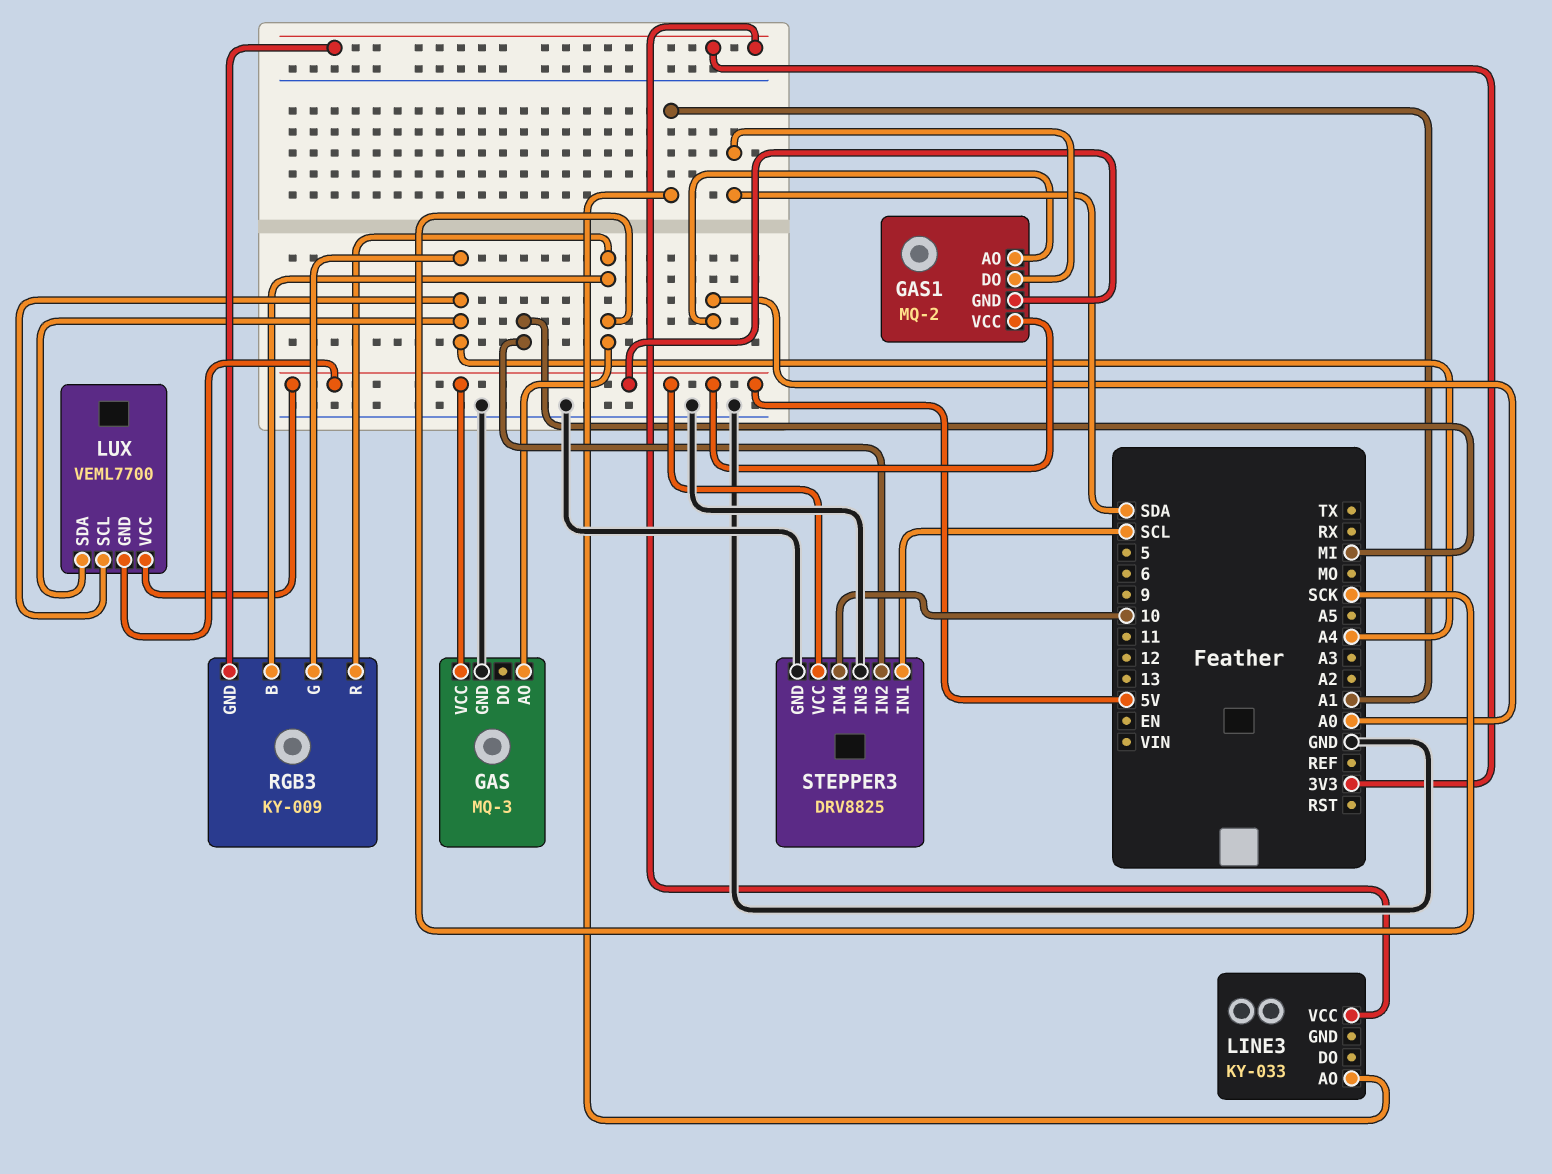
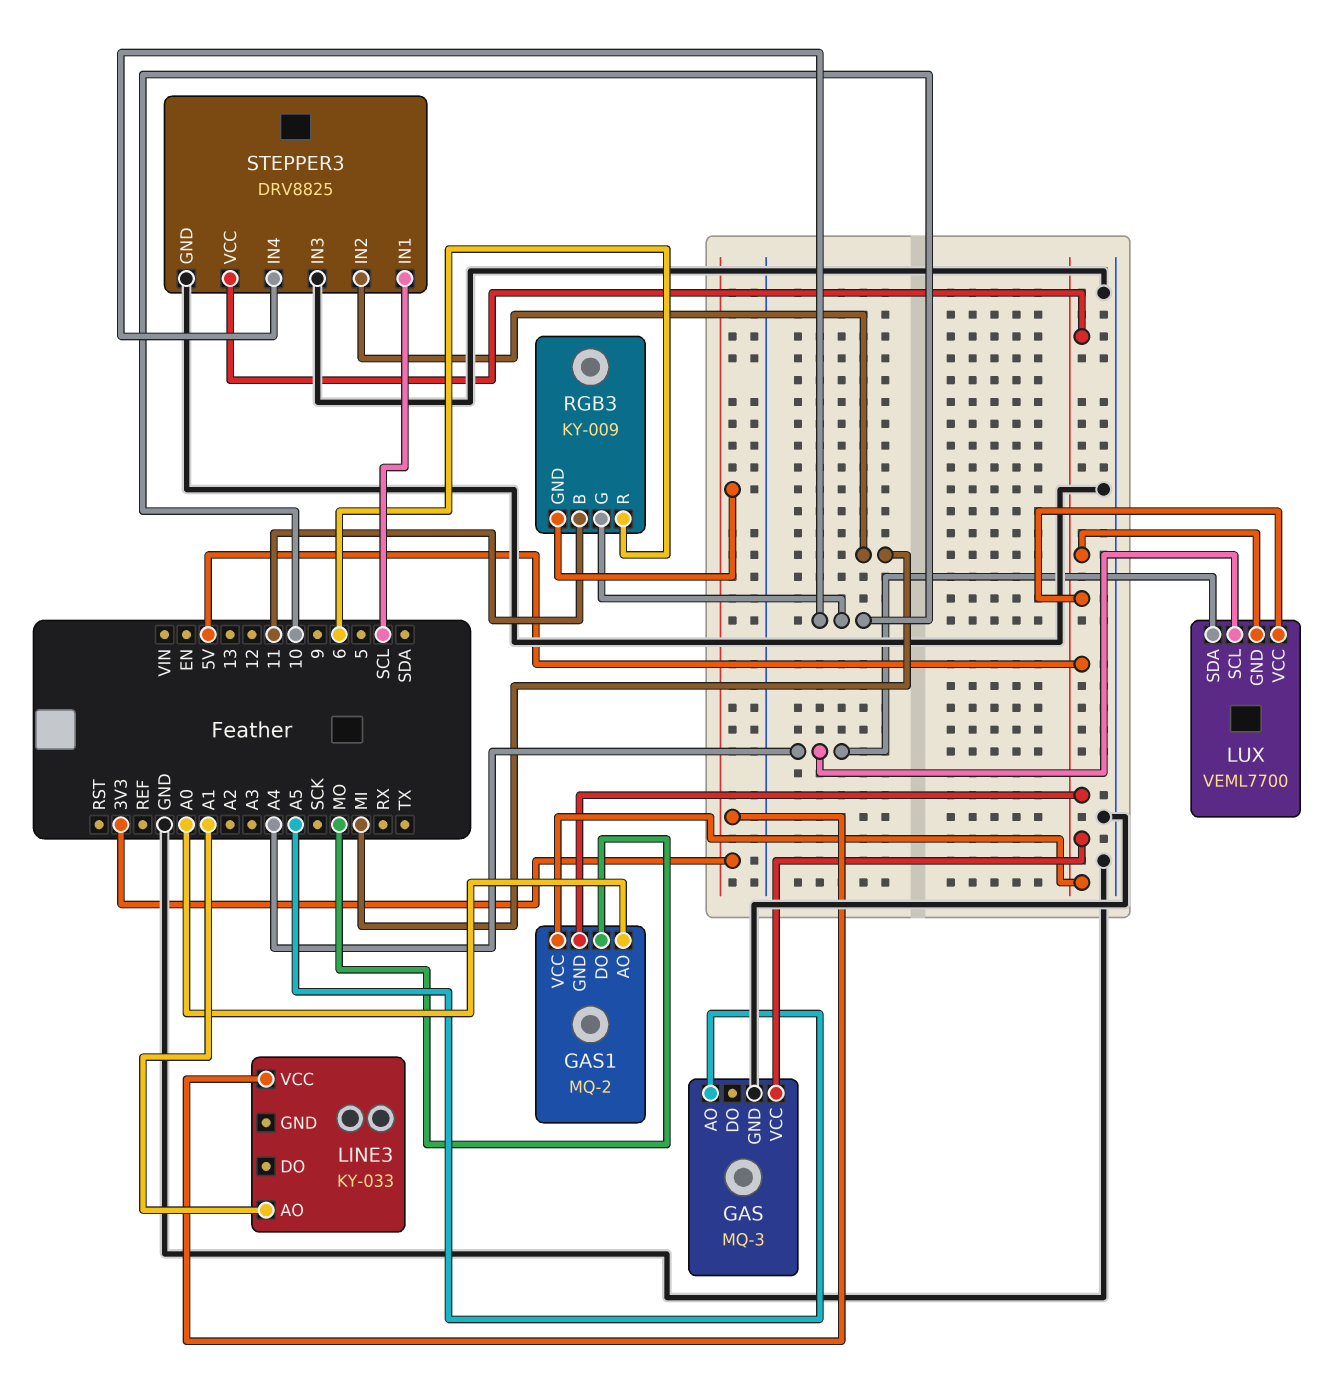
GAS pin AO: SCK -> A5
GAS1 pin DO: SDA -> MO
RGB3 pin B: SCK -> 11
RGB3 pin G: A4 -> 10
RGB3 pin R: SCK -> 6

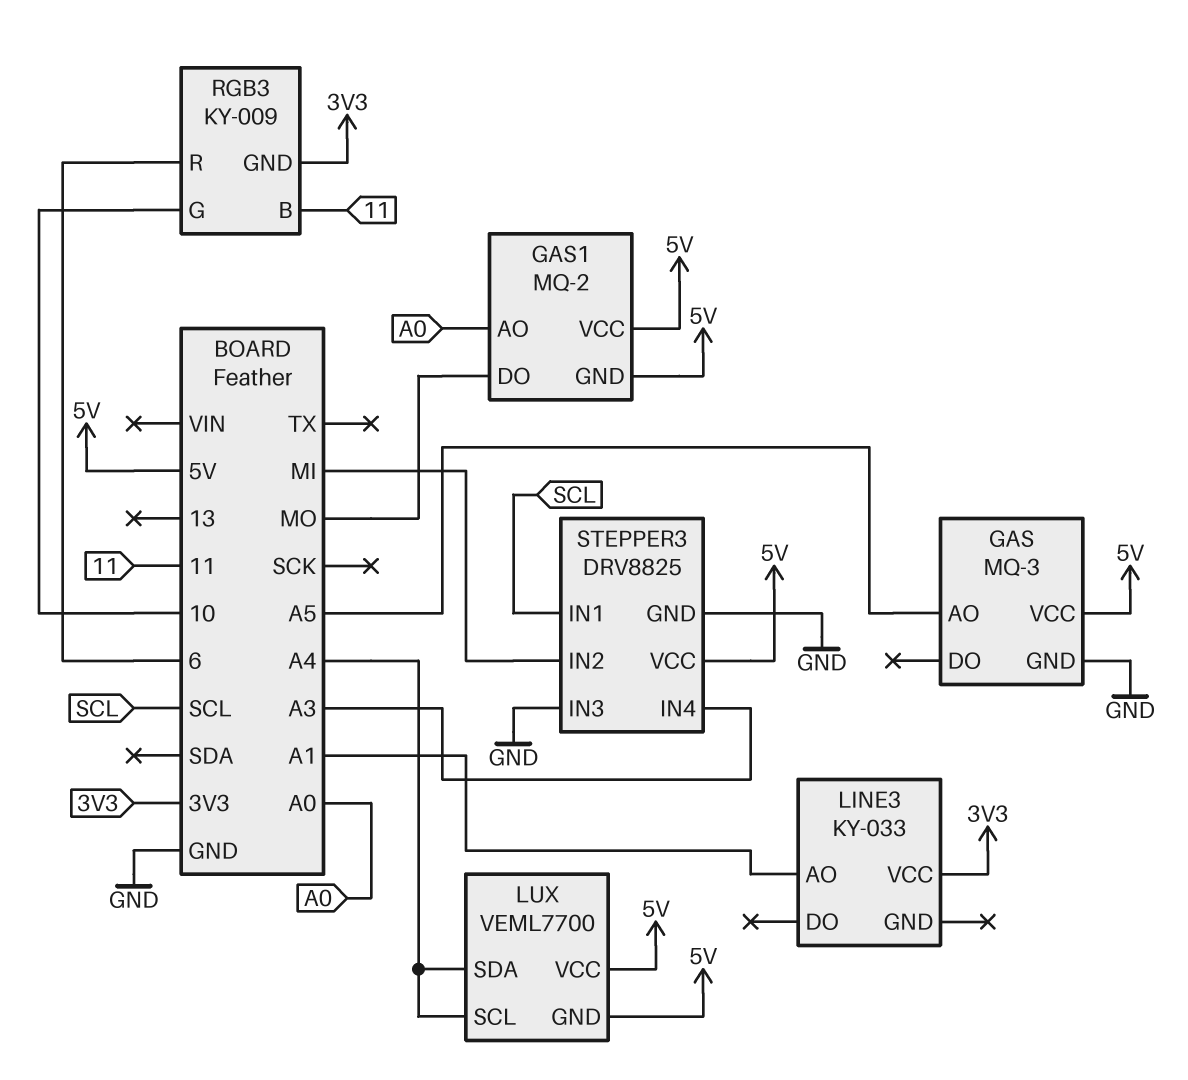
STEPPER3 pin IN4: 10 -> A3

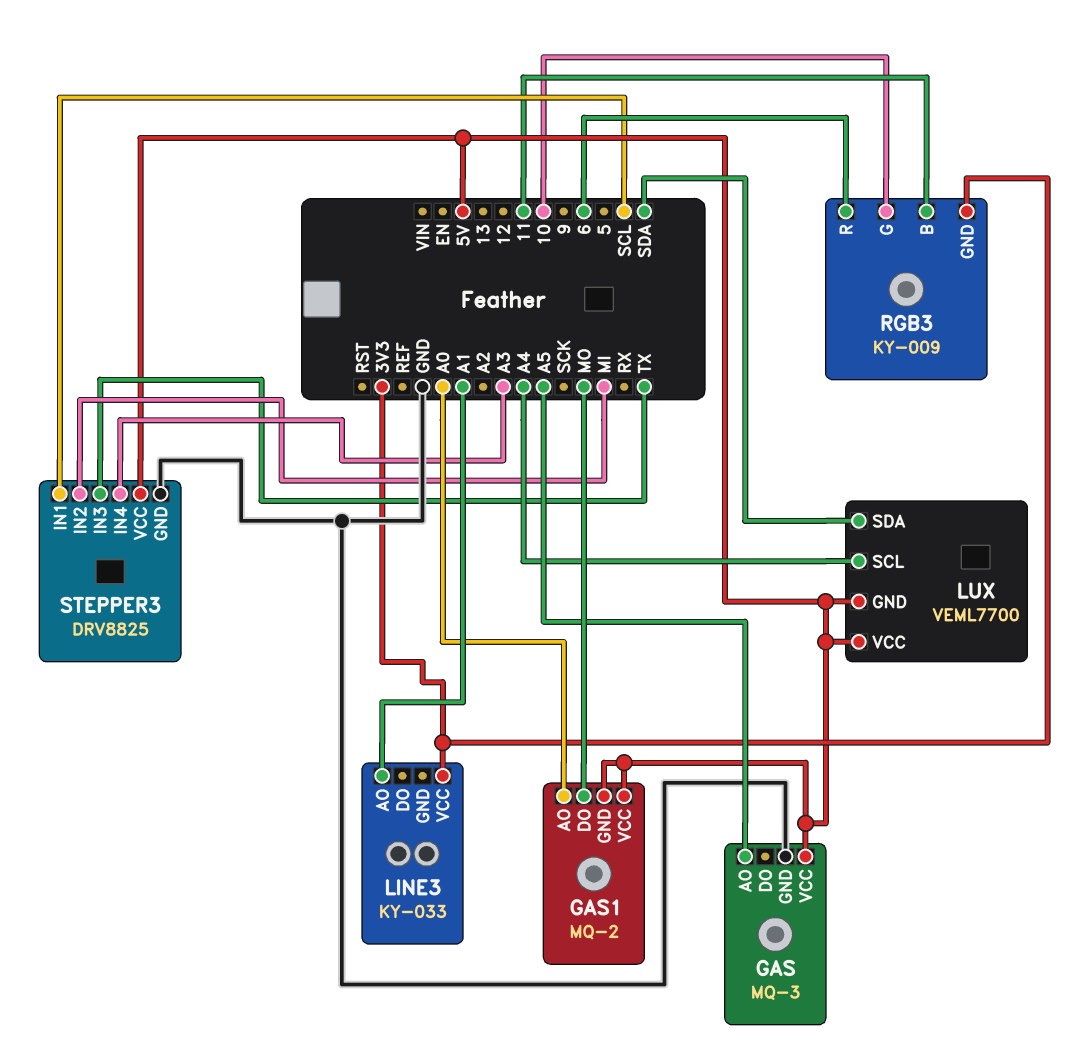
LUX pin SDA: A4 -> SDA
STEPPER3 pin IN3: GND -> TX

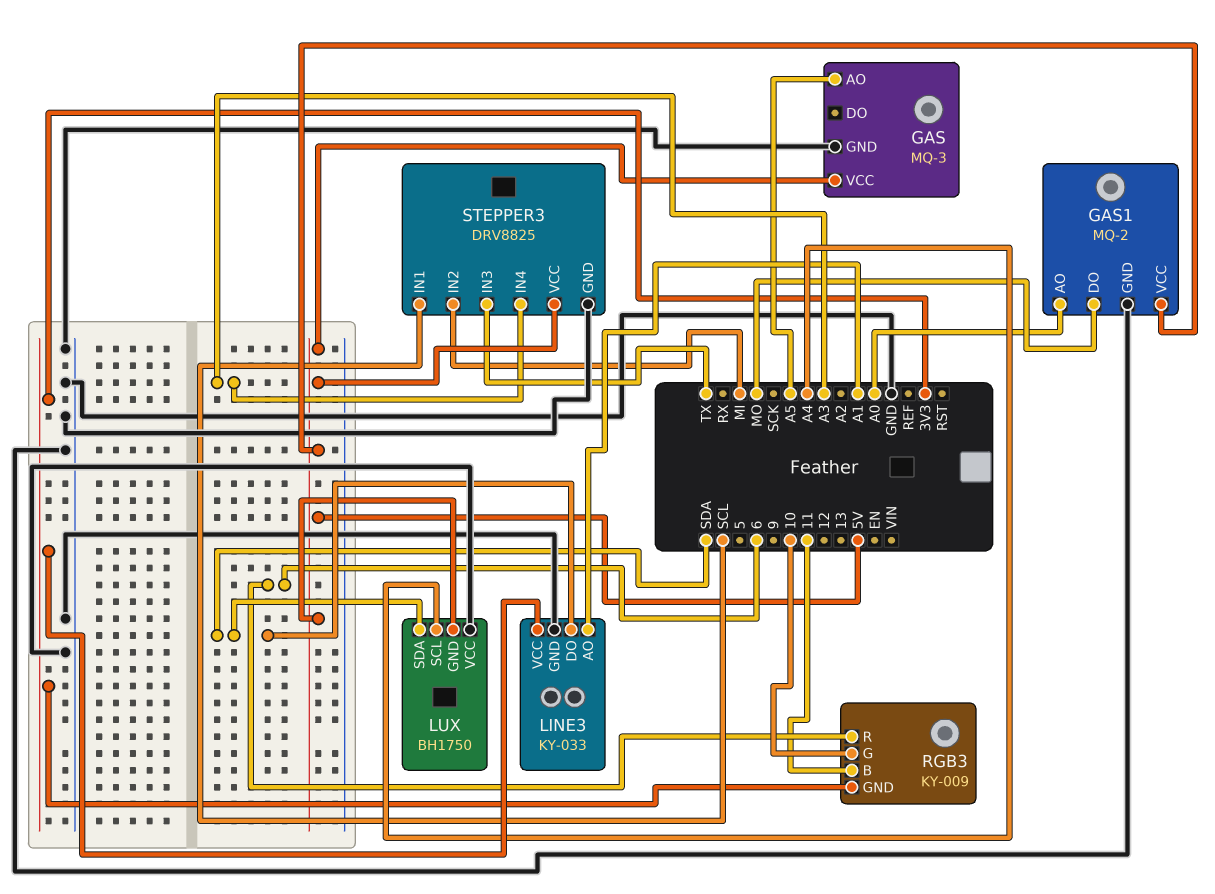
GAS1 pin GND: 5V -> GND
LINE3 pin DO: none -> SDA
LINE3 pin GND: none -> GND
LUX: VEML7700 -> BH1750
LUX pin VCC: 5V -> GND

